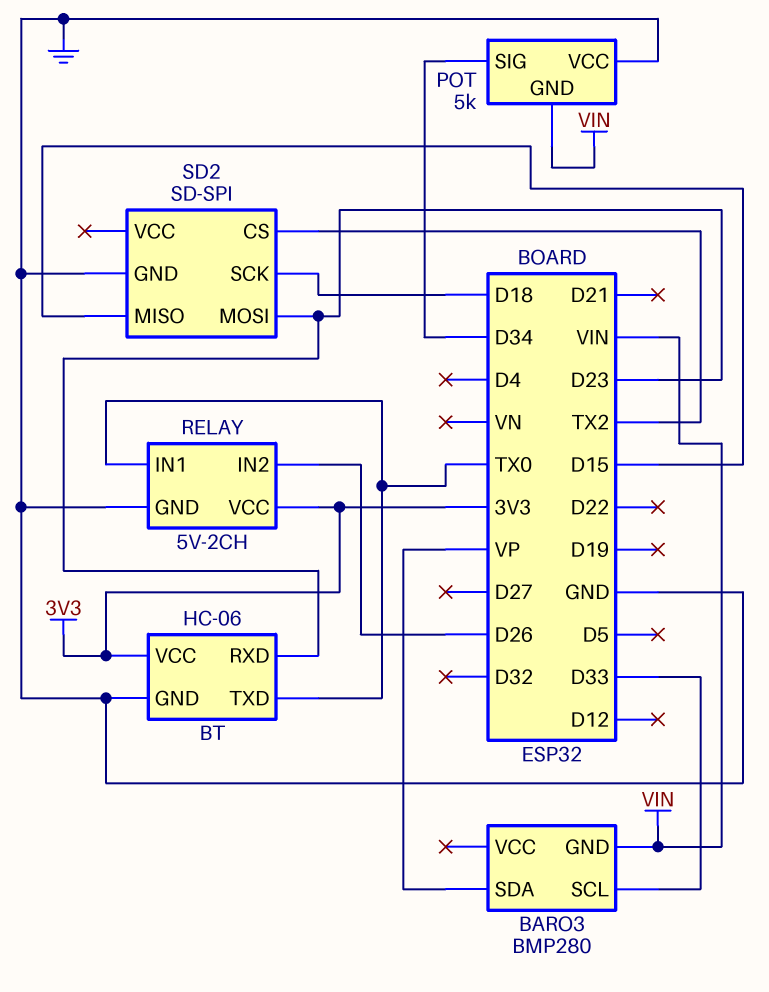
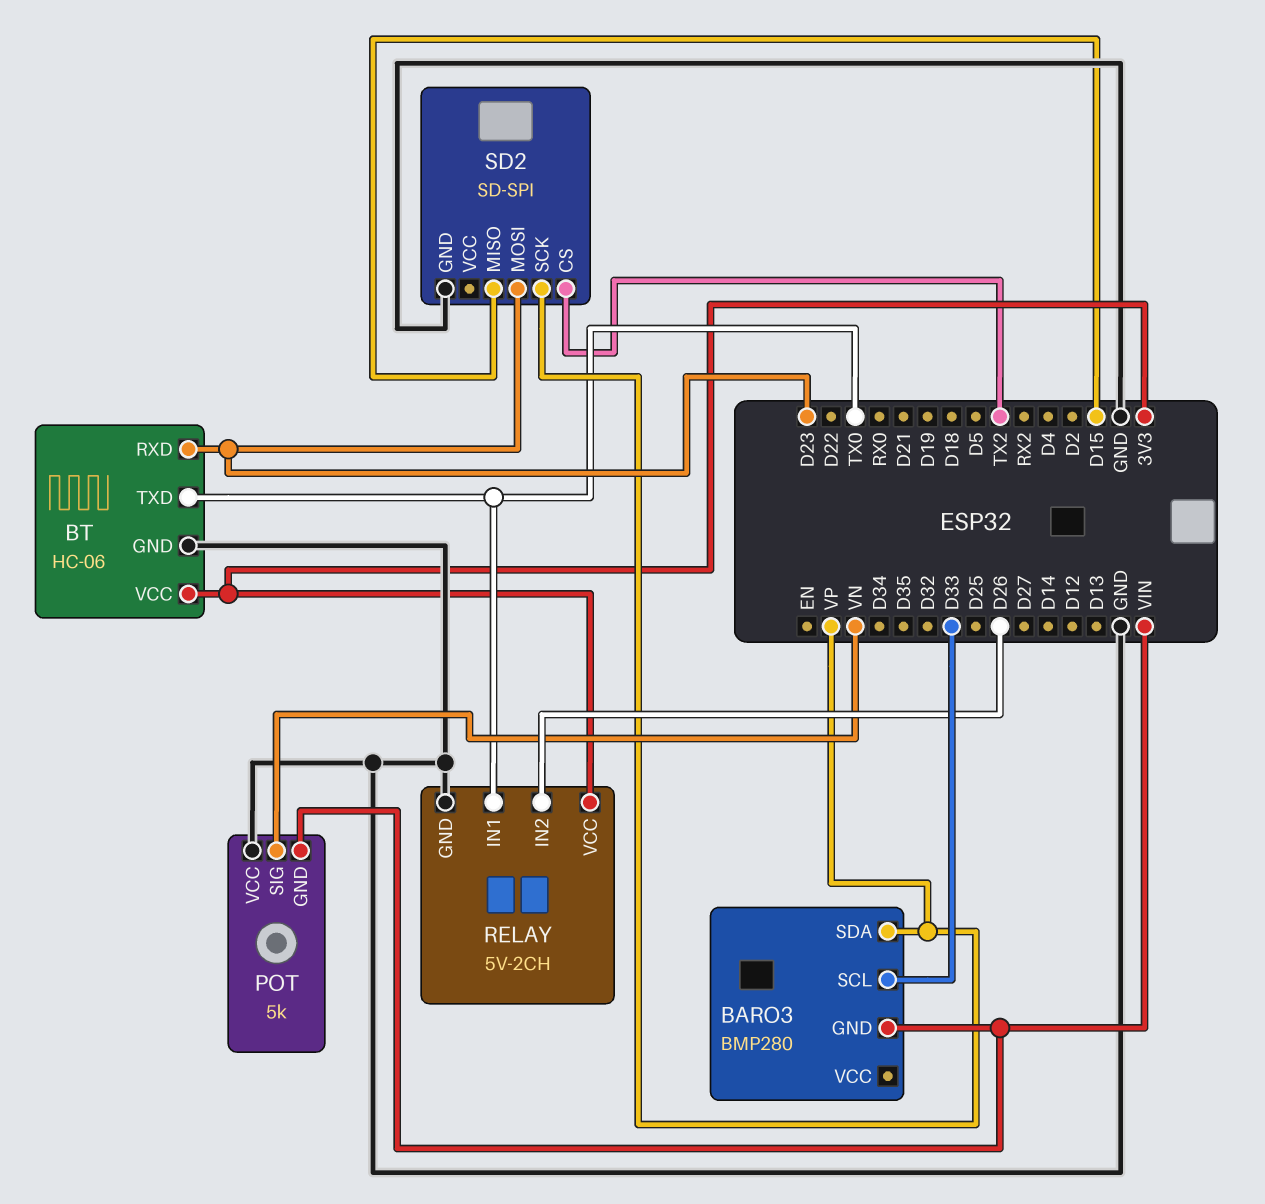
POT pin SIG: D34 -> VN
SD2 pin SCK: D18 -> VP

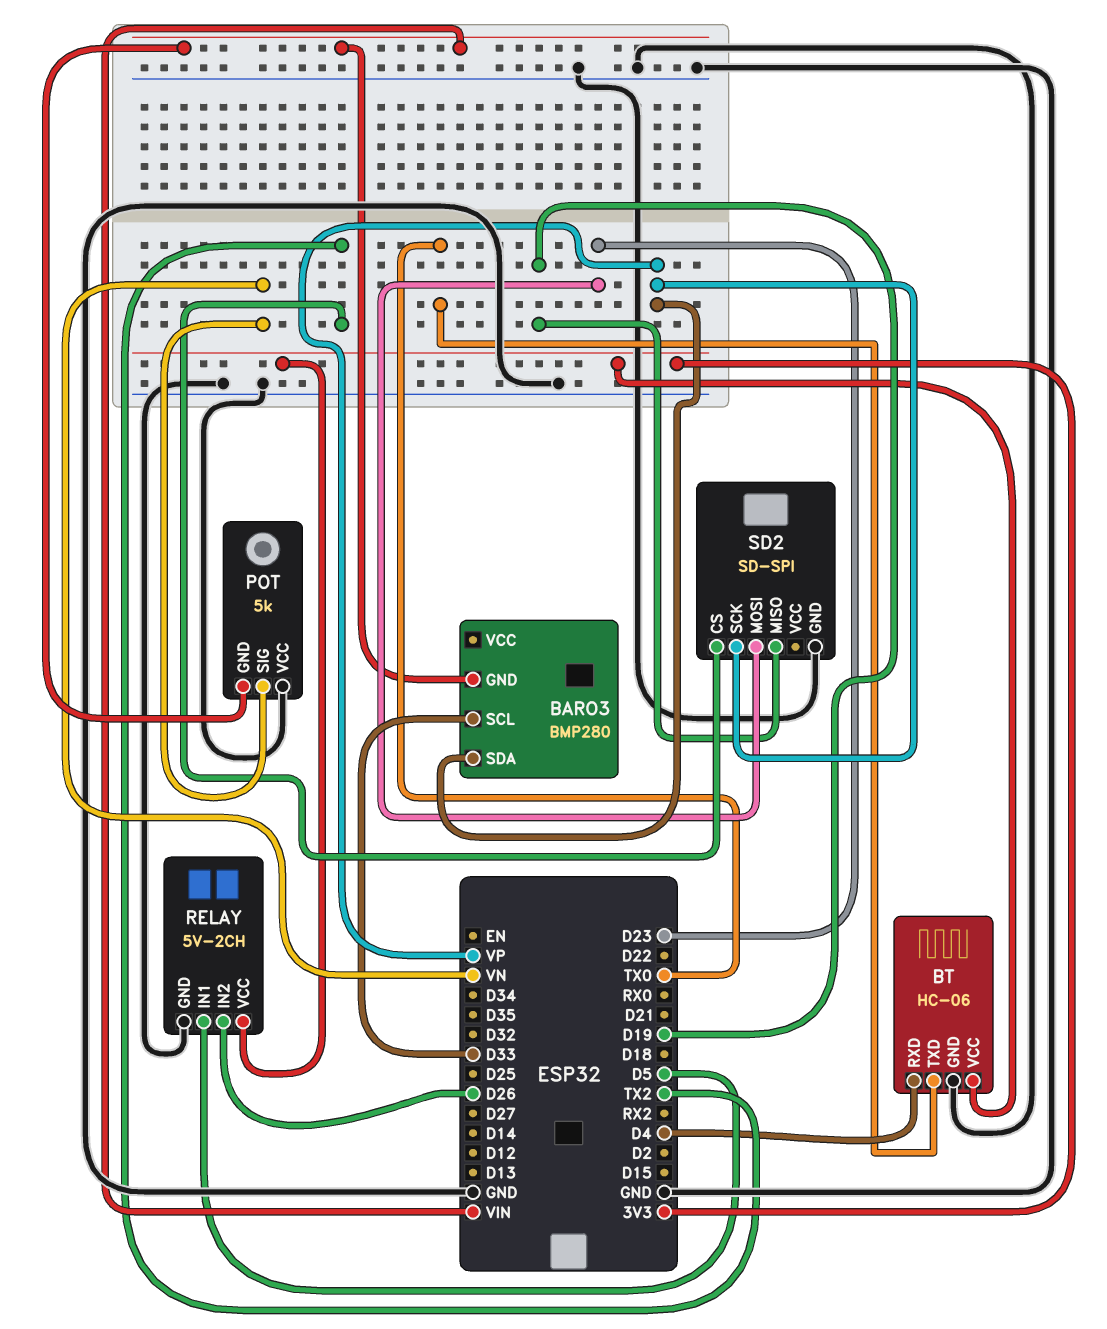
BT pin RXD: D23 -> D4
RELAY pin IN1: TX0 -> D5
SD2 pin MISO: D15 -> D19

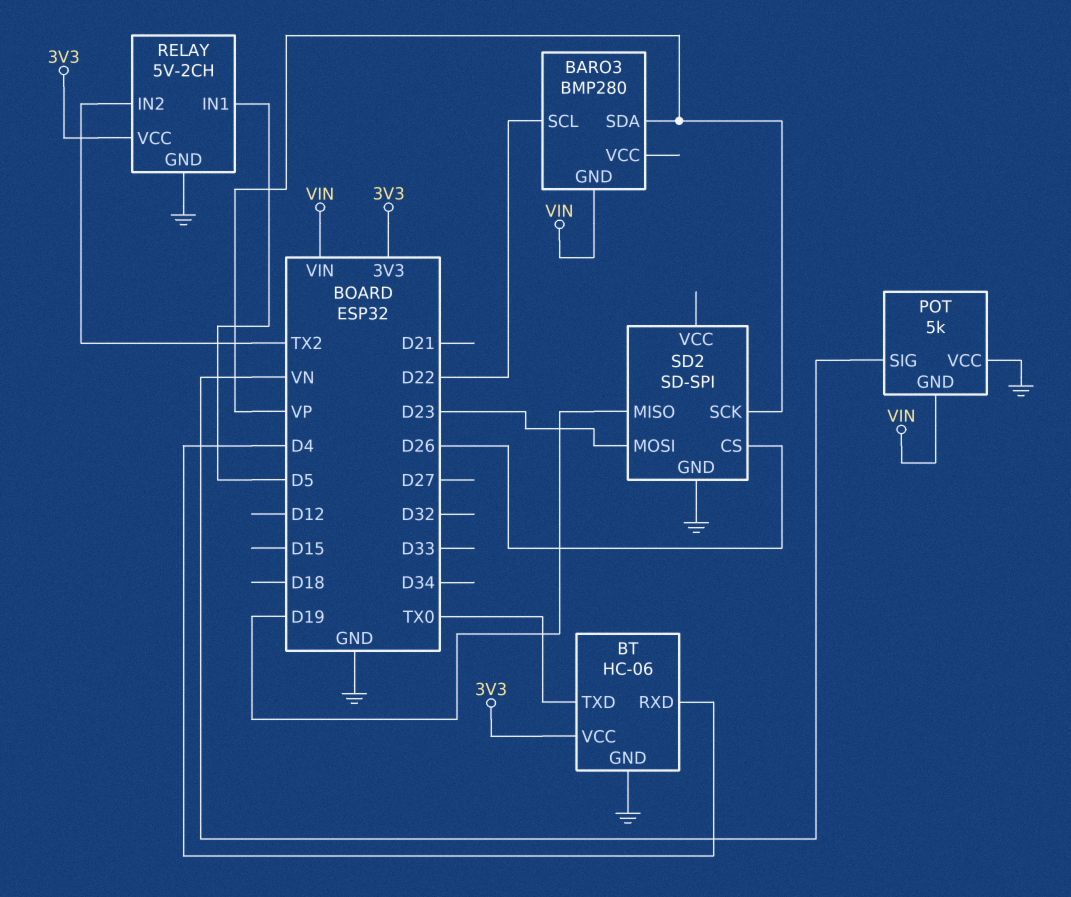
BARO3 pin SCL: D33 -> D22
RELAY pin IN2: D26 -> TX2
SD2 pin CS: TX2 -> D26

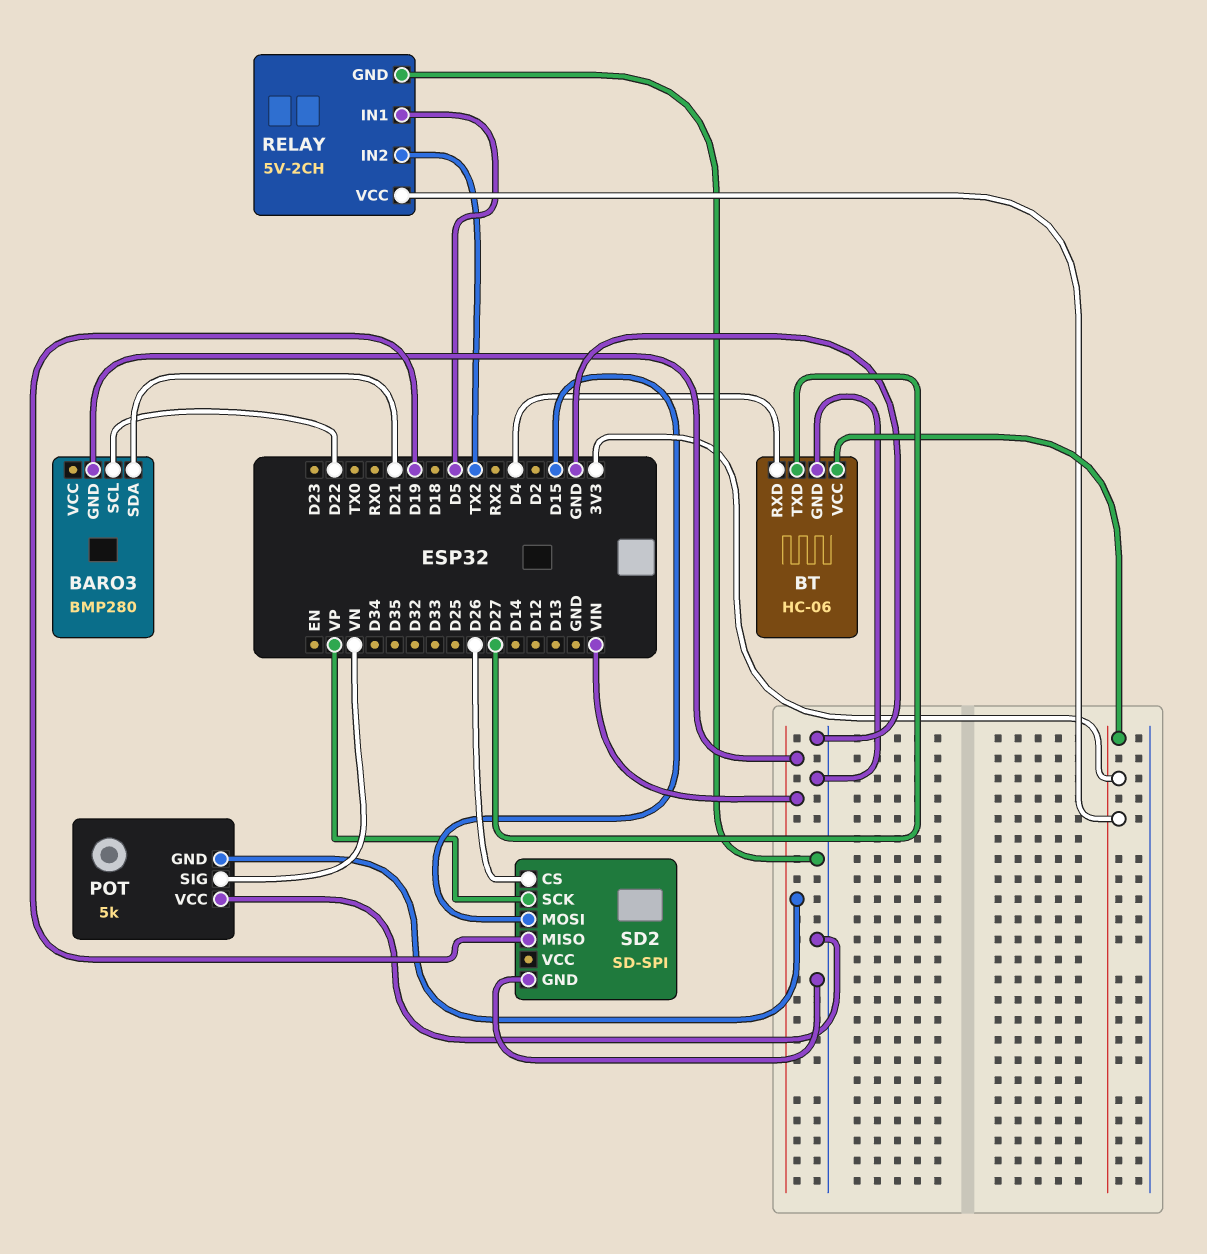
BARO3 pin SDA: VP -> D21
BT pin TXD: TX0 -> D27
SD2 pin MOSI: D23 -> D15

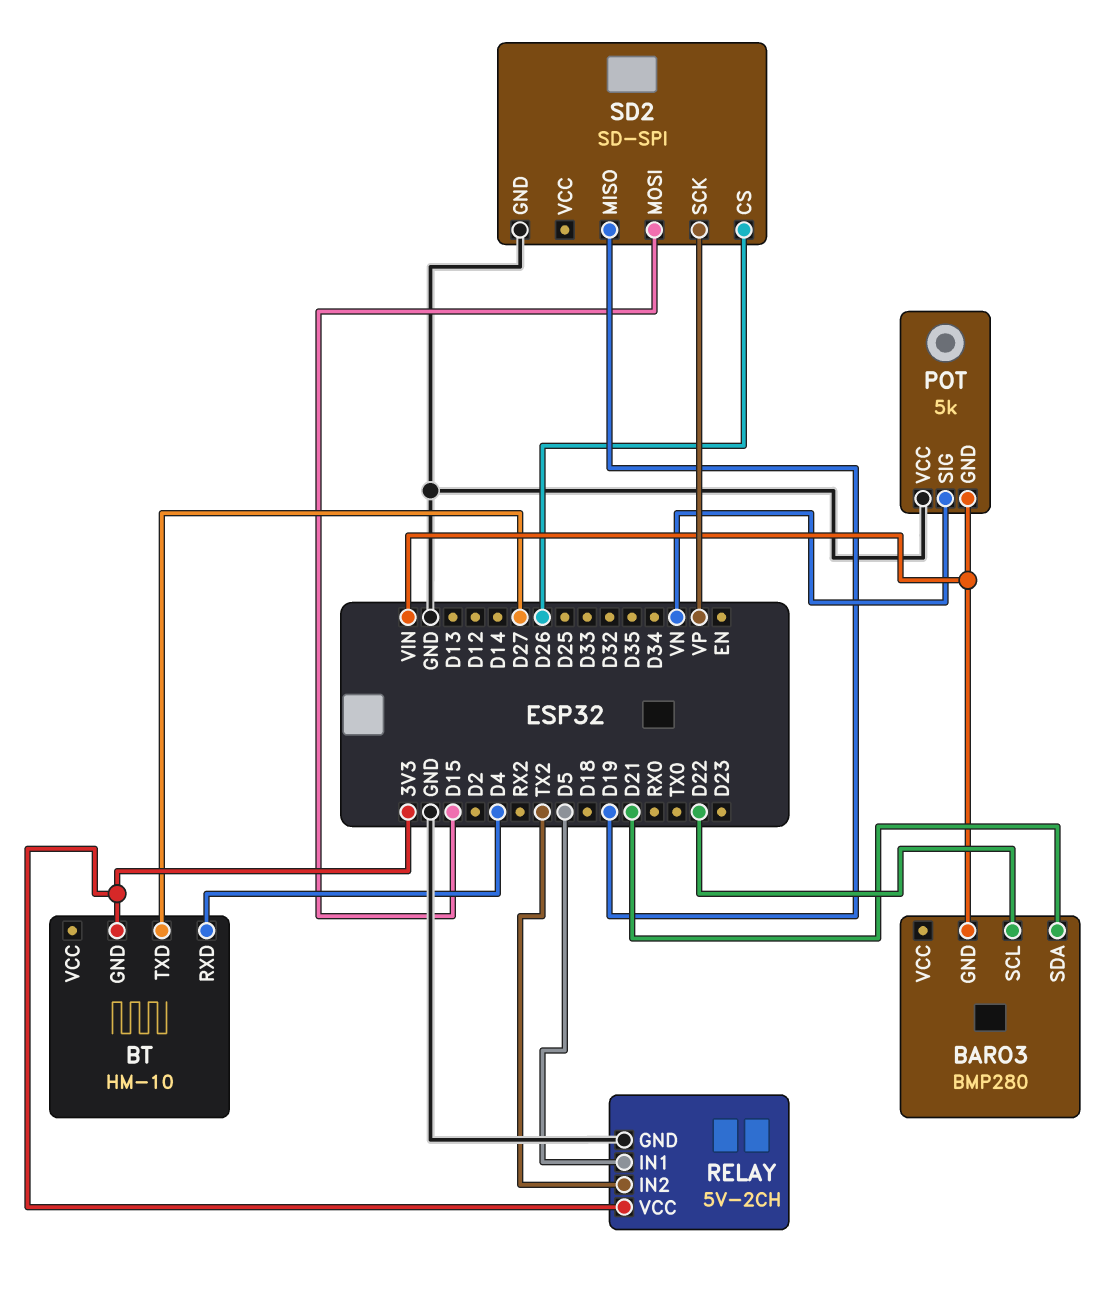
BT: HC-06 -> HM-10
BT pin GND: GND -> 3V3
BT pin VCC: 3V3 -> none

